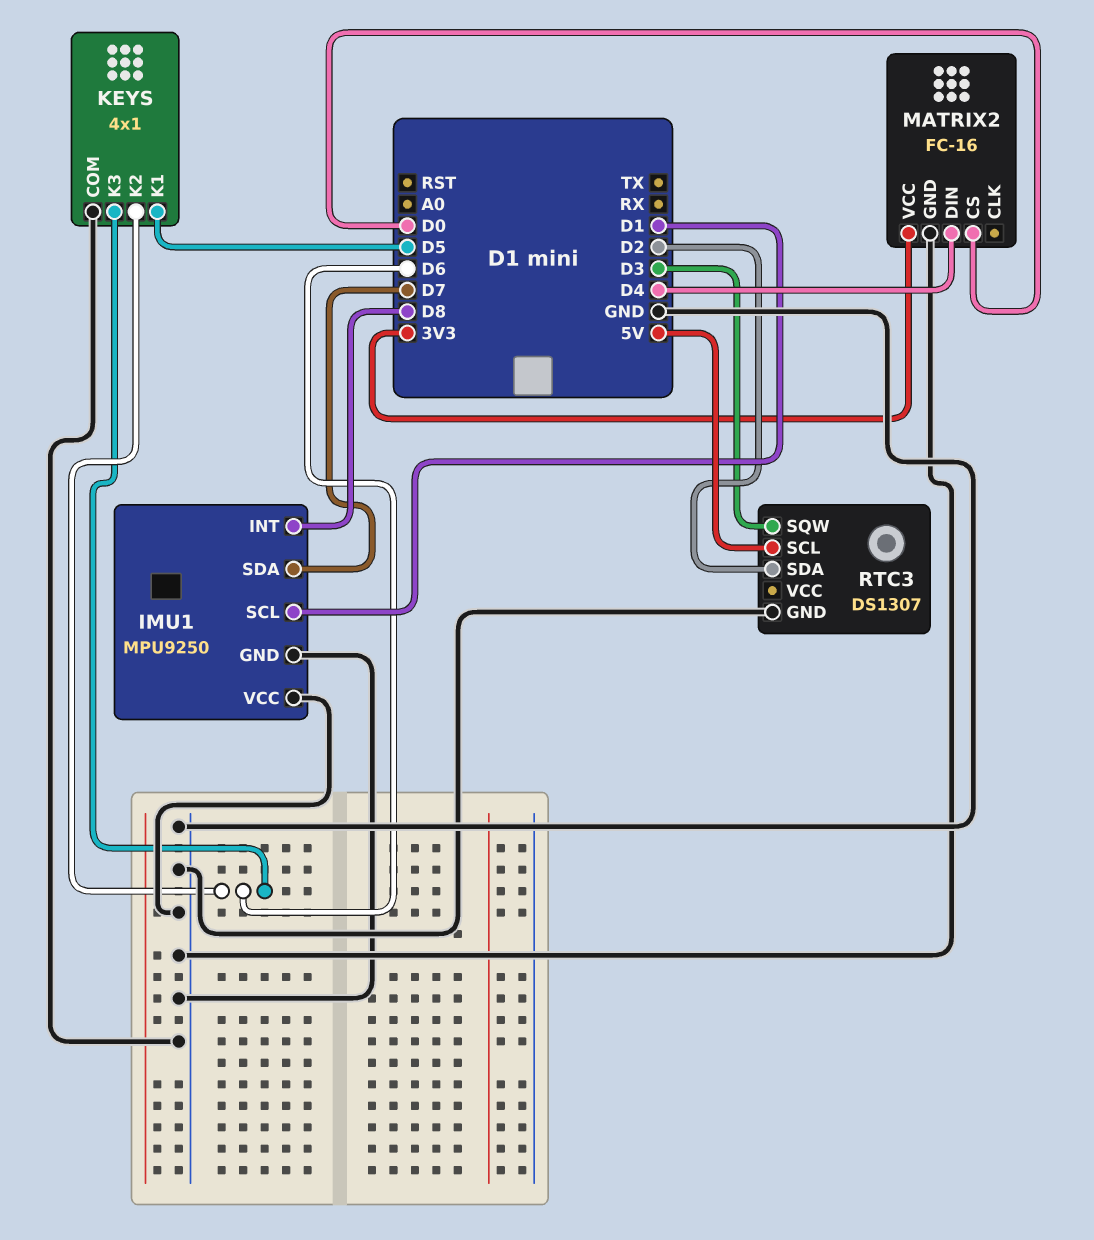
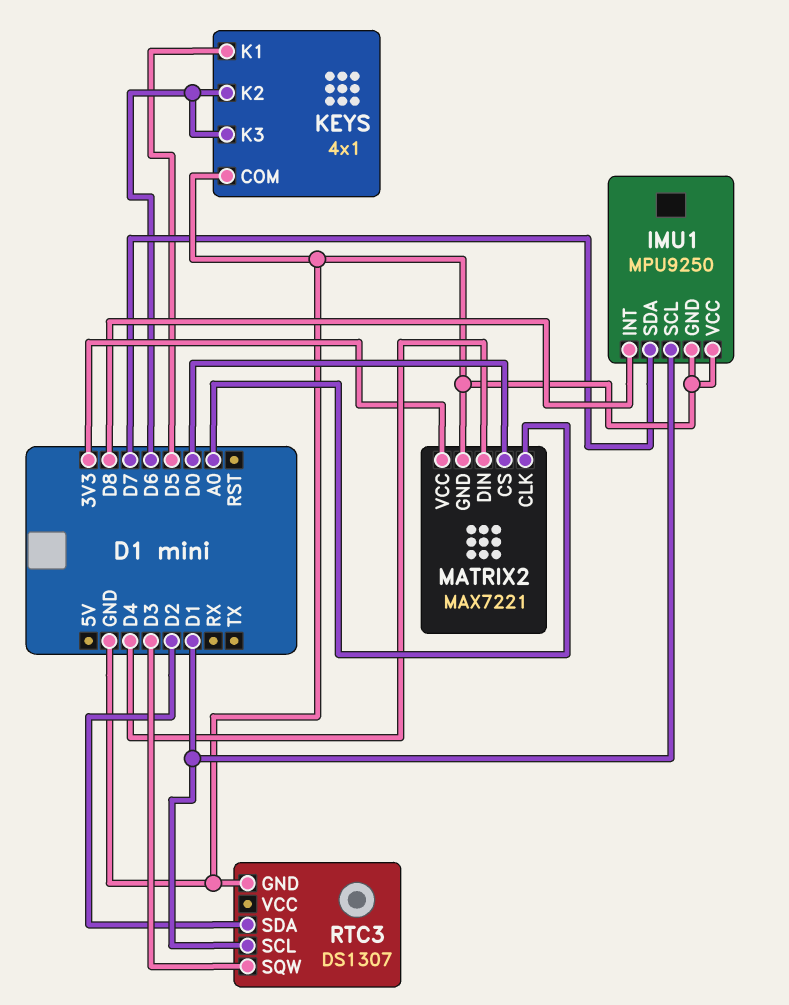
MATRIX2: FC-16 -> MAX7221
MATRIX2 pin CLK: none -> A0
RTC3 pin SCL: 5V -> D1

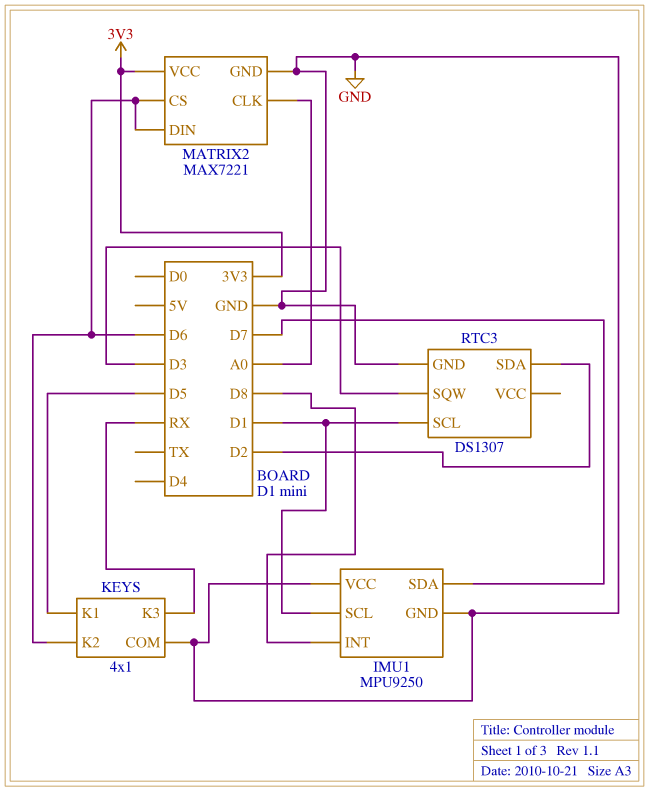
KEYS pin K3: D6 -> RX
MATRIX2 pin CS: D0 -> D6
MATRIX2 pin DIN: D4 -> D6

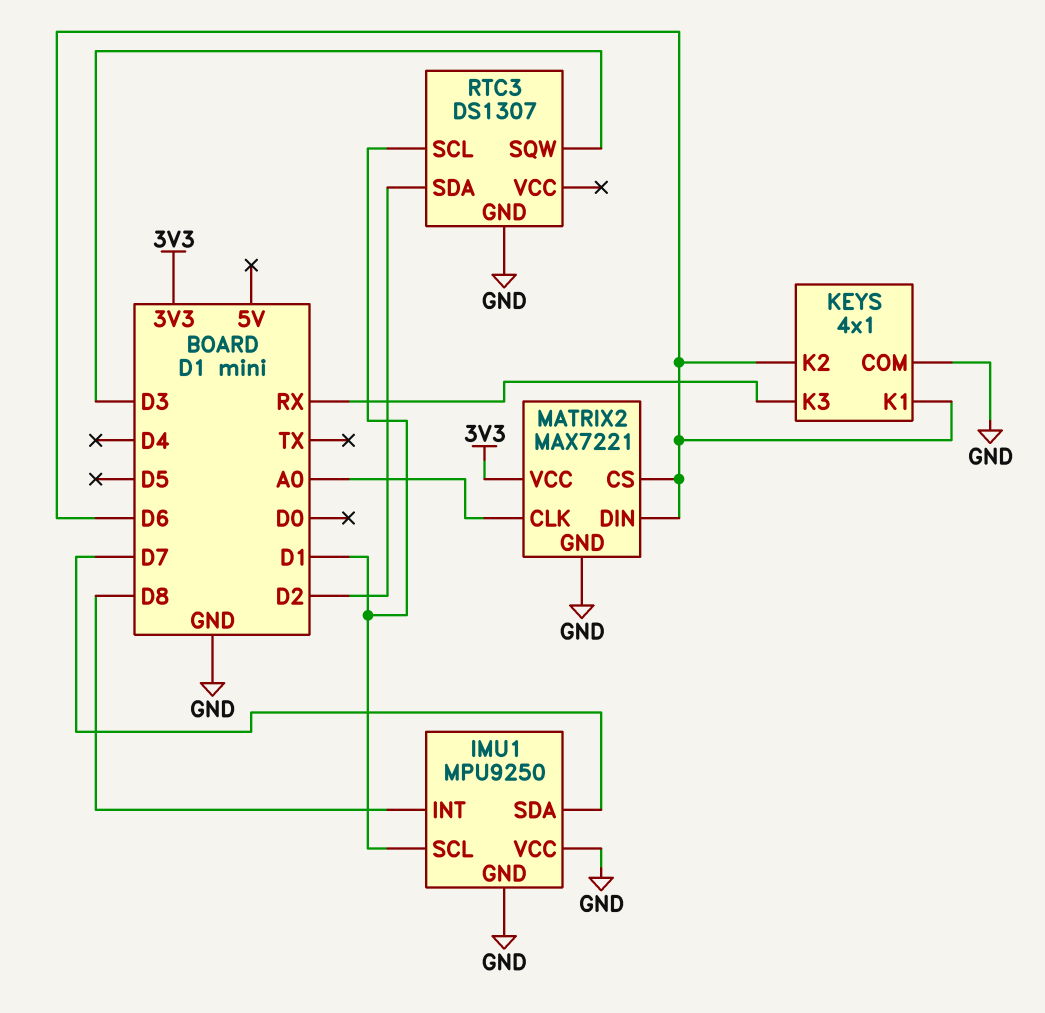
KEYS pin K1: D5 -> D6

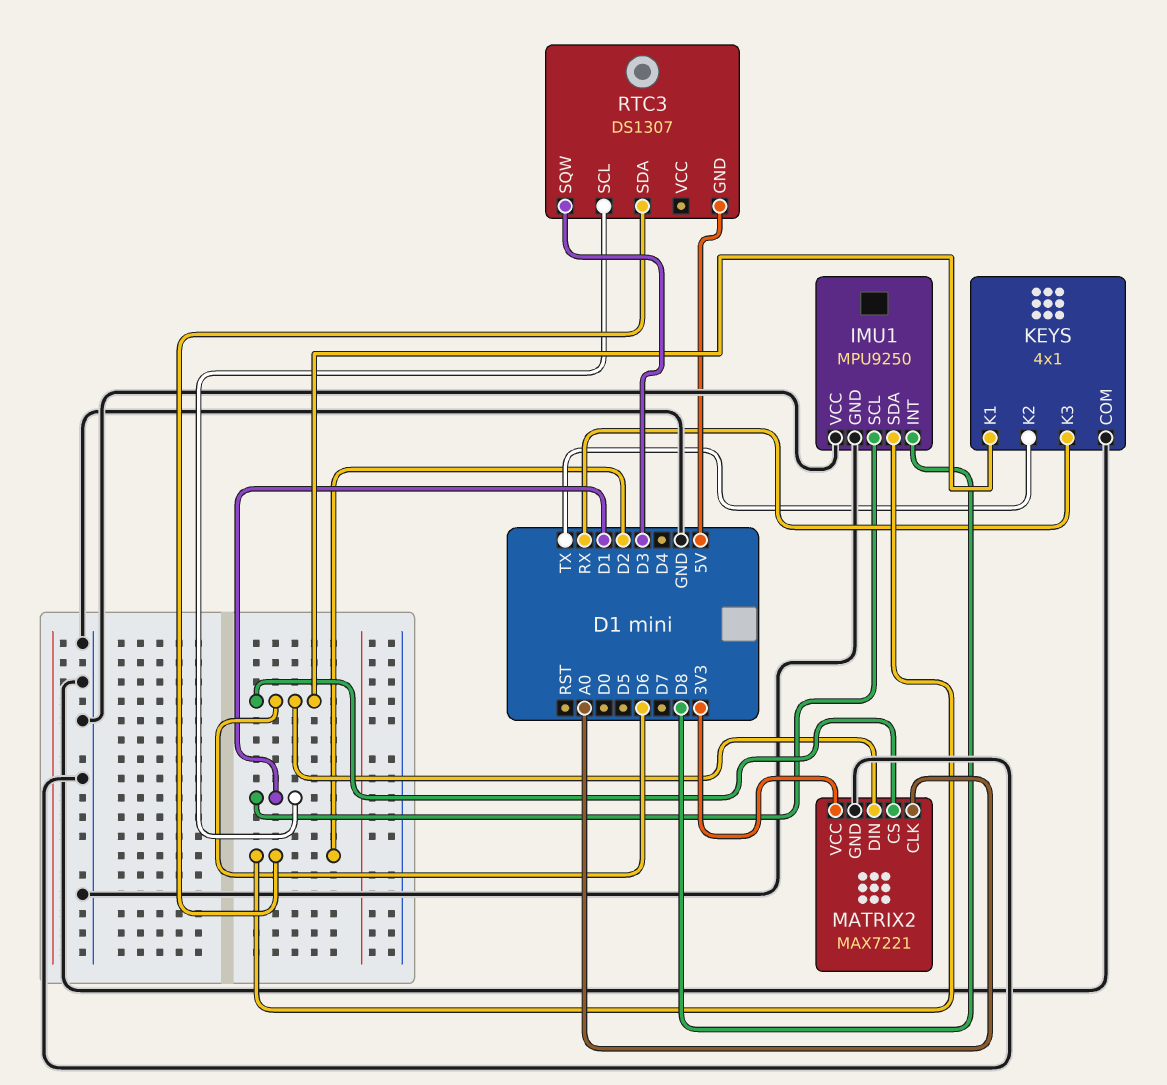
IMU1 pin SDA: D7 -> D2
KEYS pin K2: D6 -> TX
RTC3 pin GND: GND -> 5V

